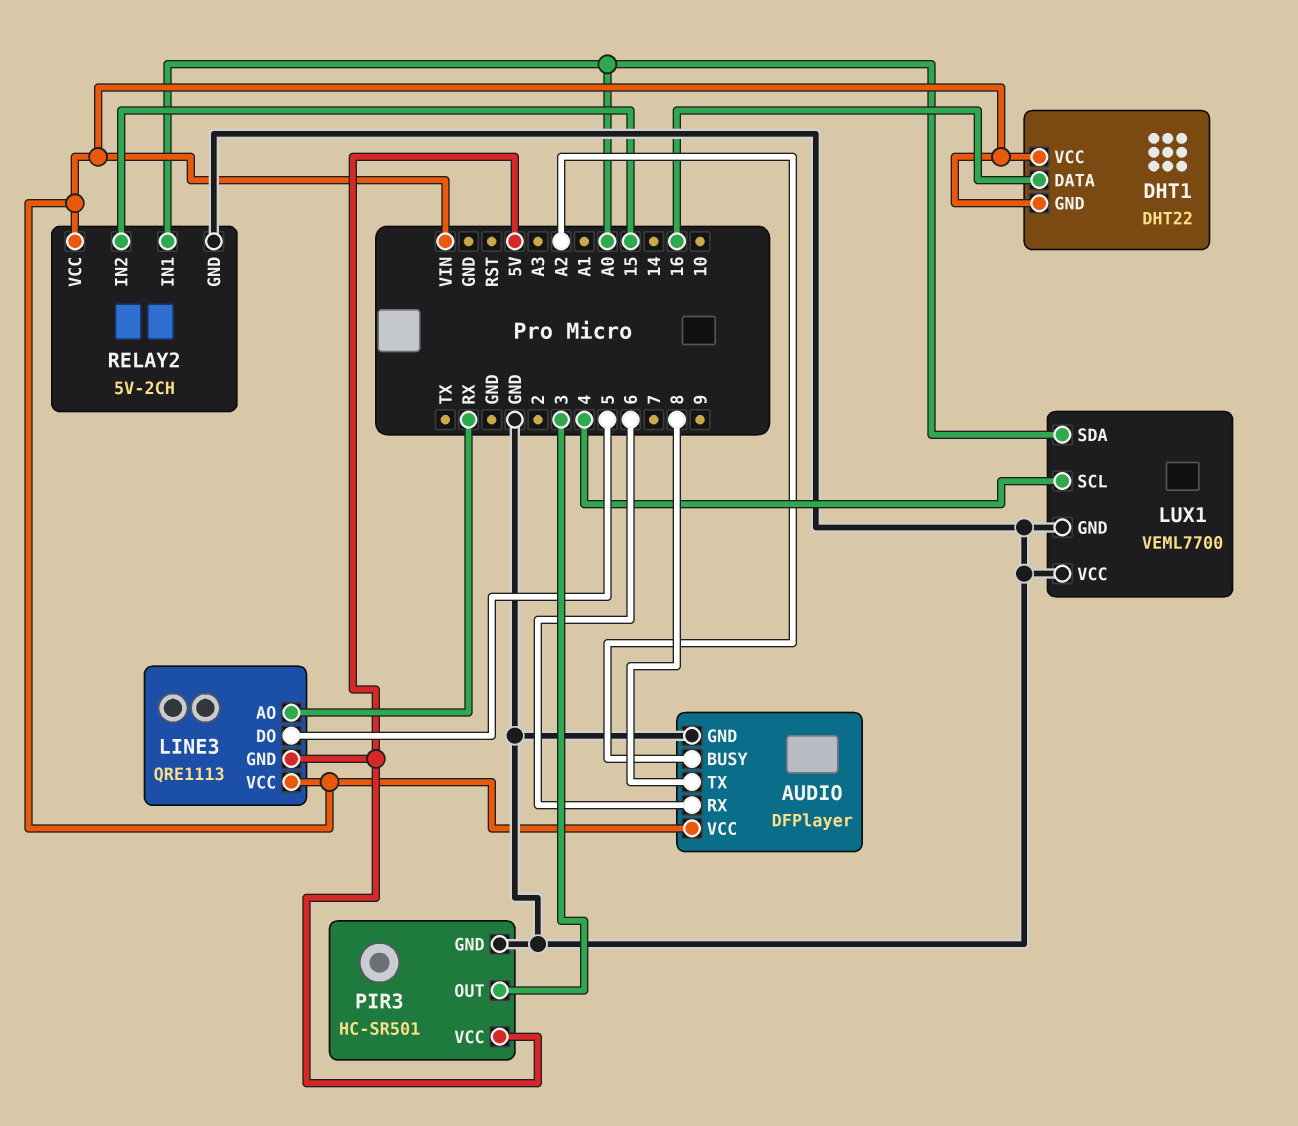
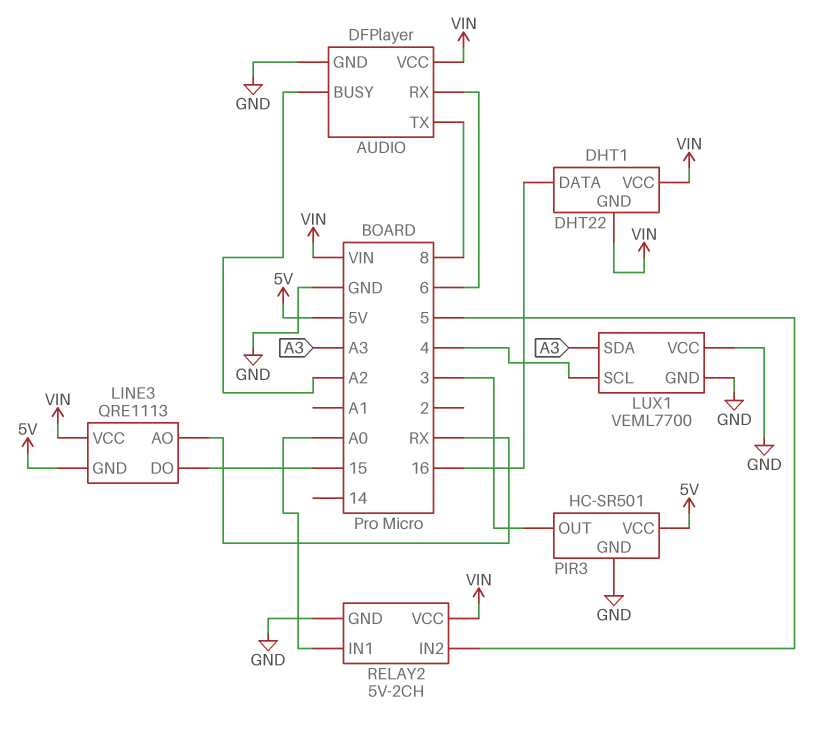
LINE3 pin DO: 5 -> 15
LUX1 pin SDA: A0 -> A3
RELAY2 pin IN2: 15 -> 5

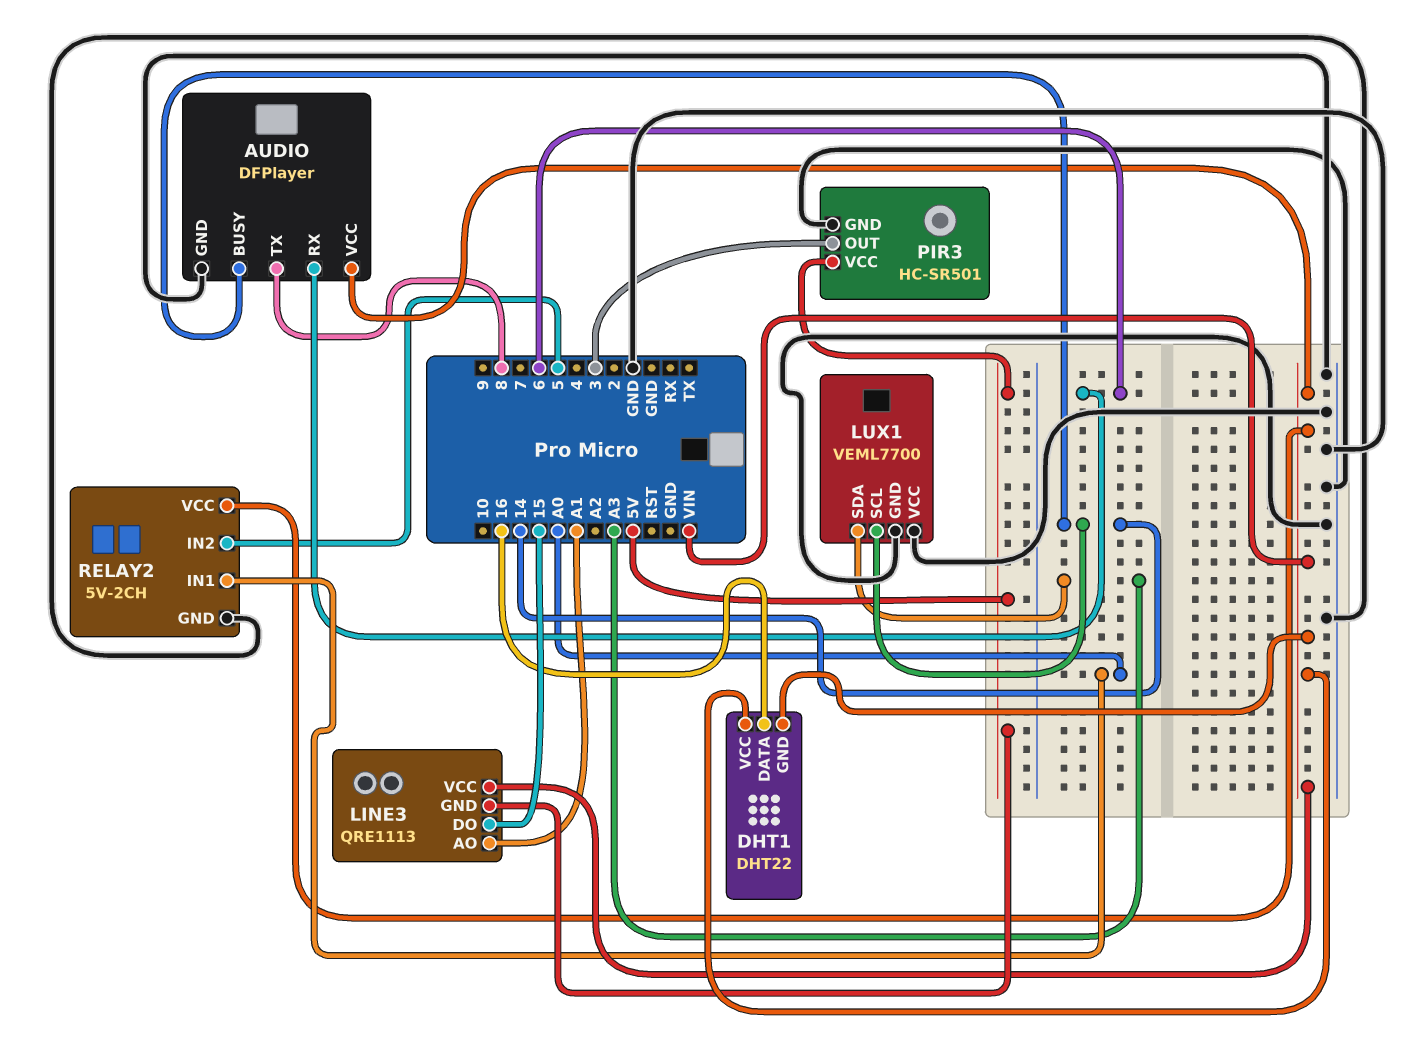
AUDIO pin BUSY: A2 -> 14
LINE3 pin AO: RX -> A1
LUX1 pin SCL: 4 -> 14

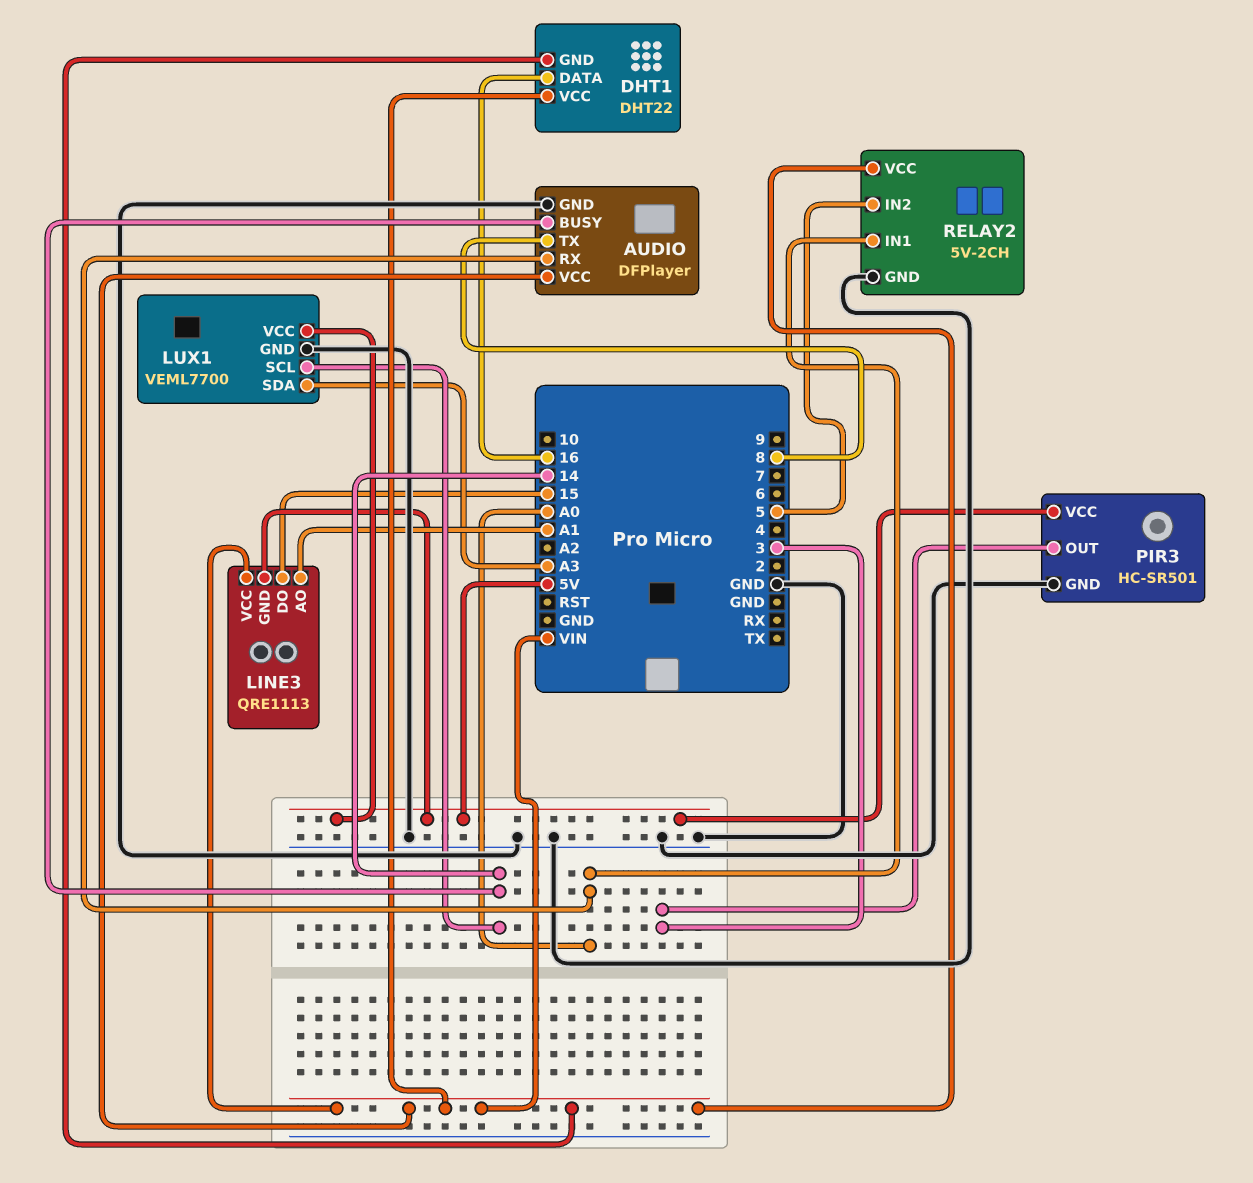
AUDIO pin RX: 6 -> A0
LUX1 pin VCC: GND -> 5V

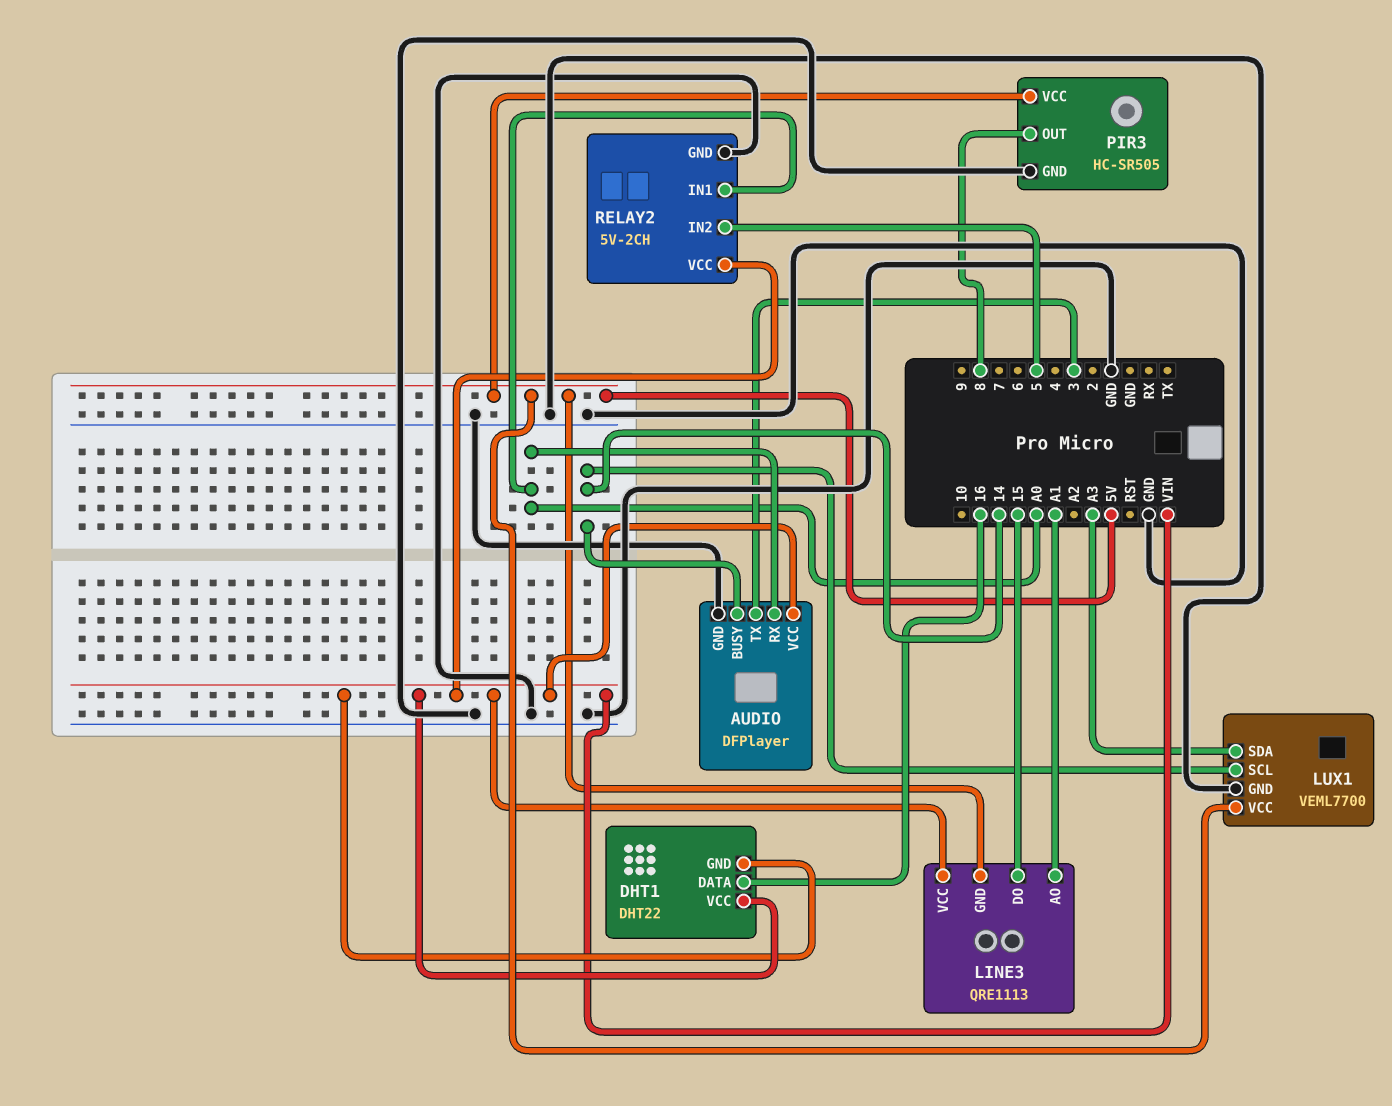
AUDIO pin TX: 8 -> 3
PIR3: HC-SR501 -> HC-SR505
PIR3 pin OUT: 3 -> 8

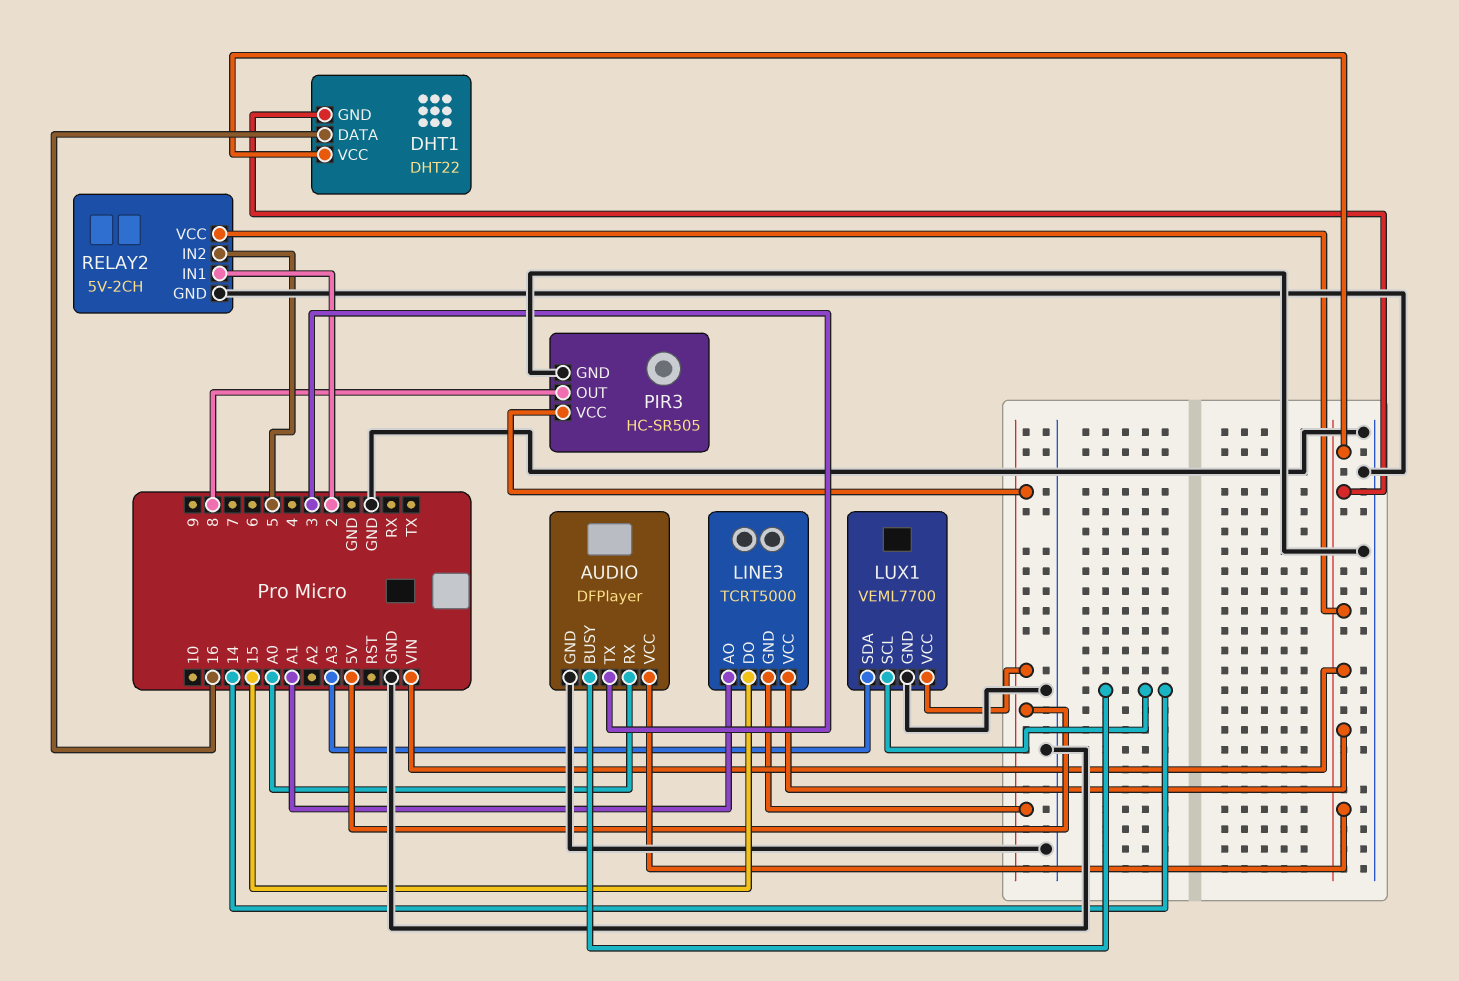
LINE3: QRE1113 -> TCRT5000
RELAY2 pin IN1: A0 -> 2

